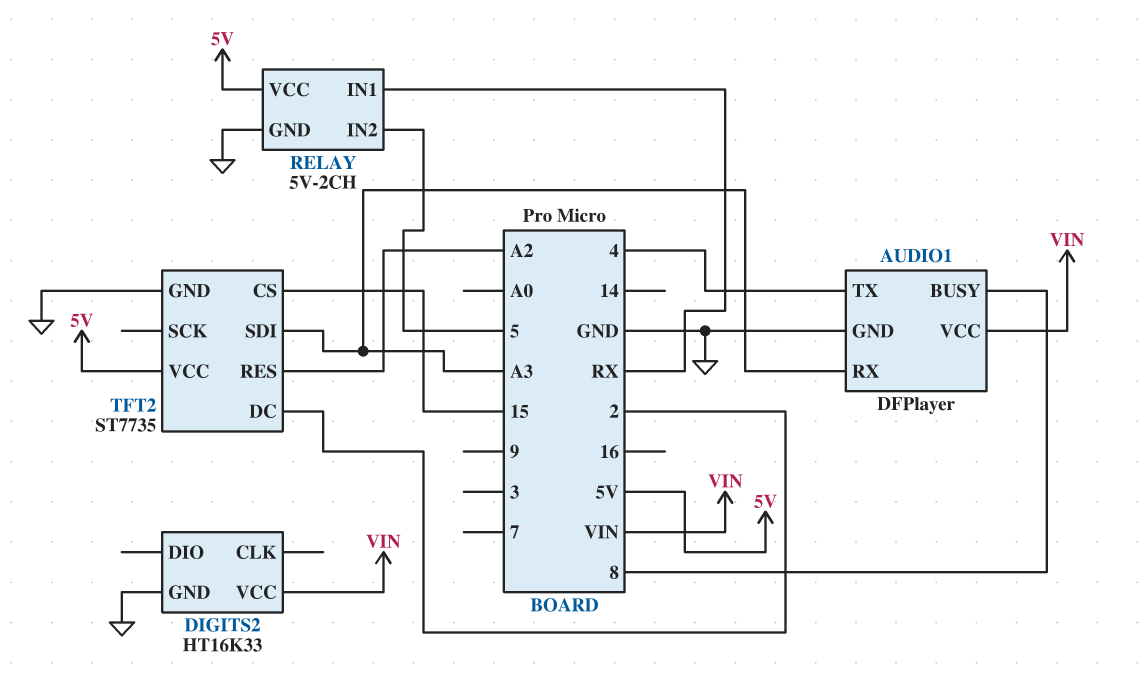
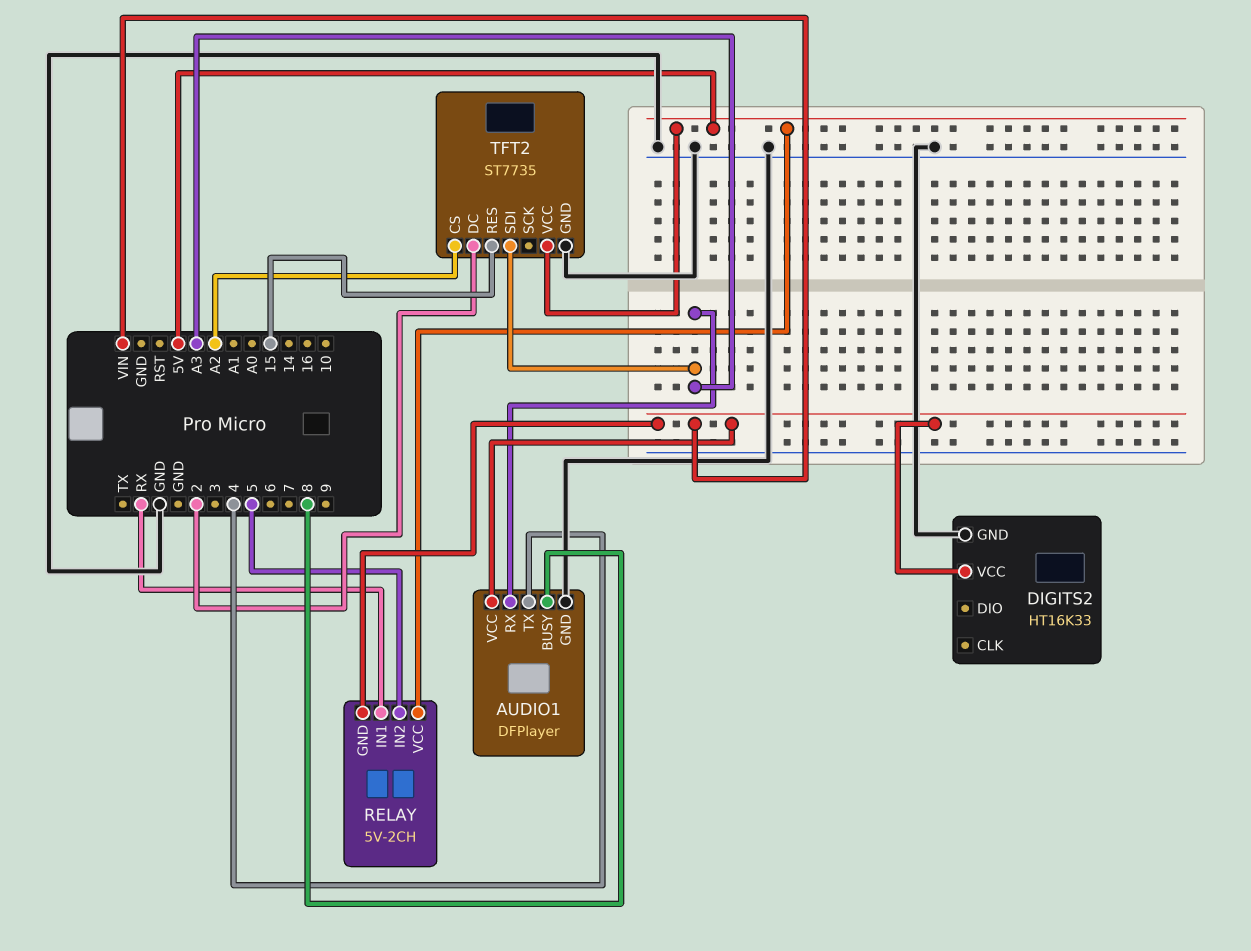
RELAY pin GND: GND -> VIN
TFT2 pin CS: 15 -> A2
TFT2 pin RES: A2 -> 15

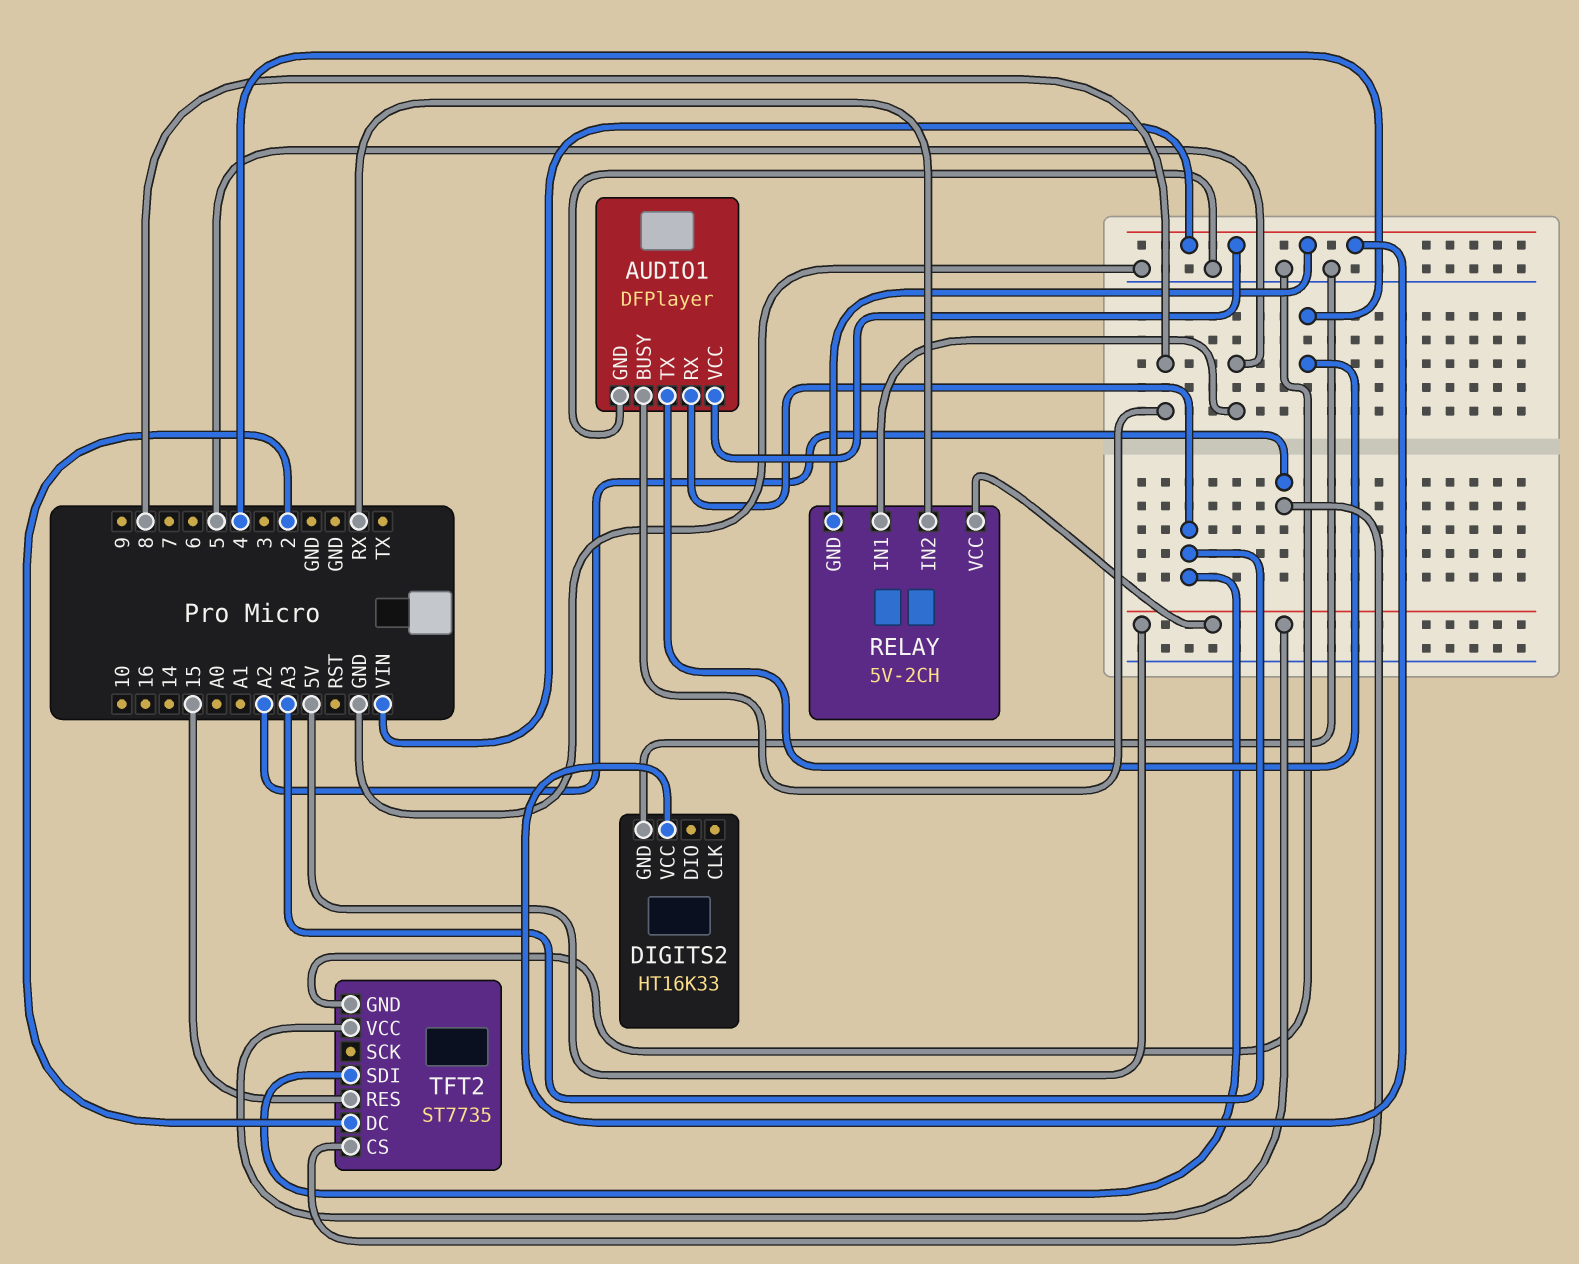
RELAY pin IN1: RX -> 5
RELAY pin IN2: 5 -> RX

